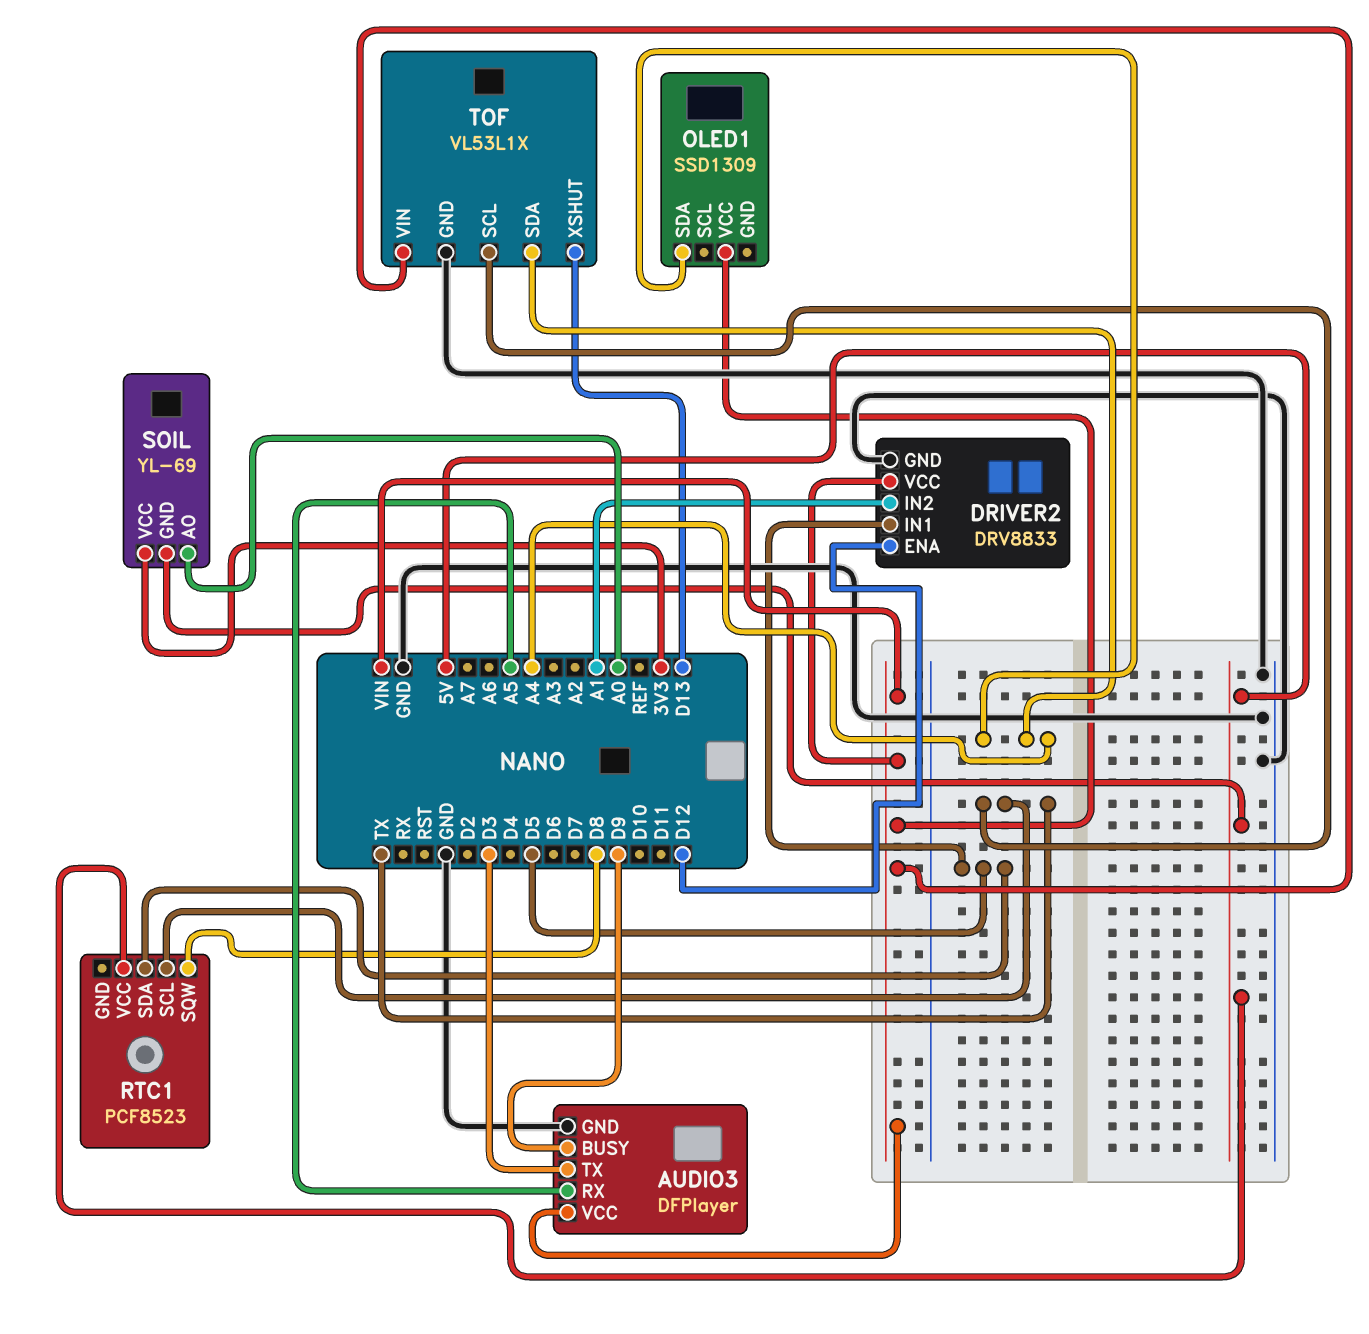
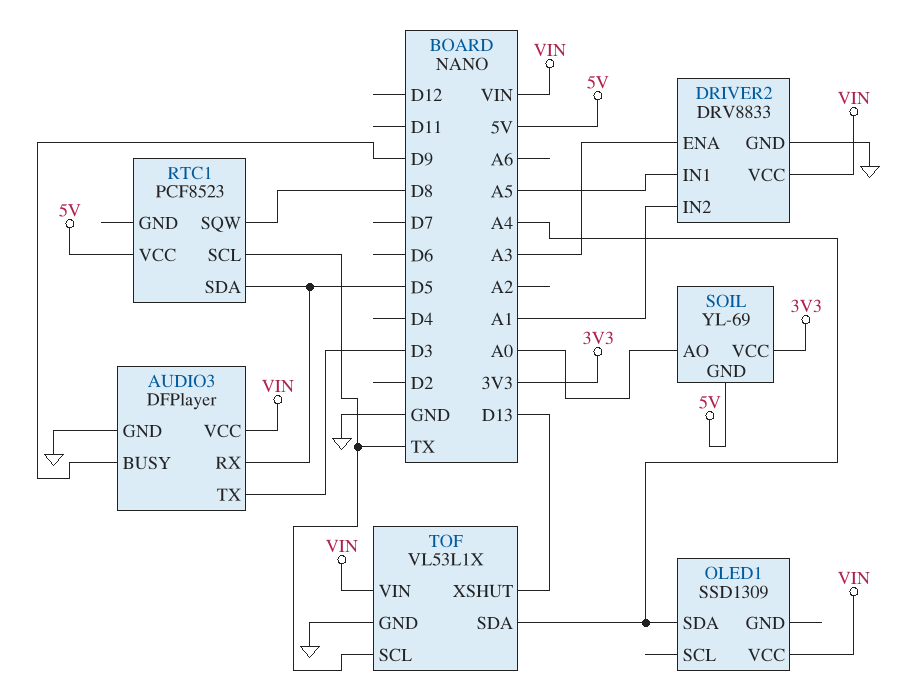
AUDIO3 pin RX: A5 -> D5
DRIVER2 pin ENA: D12 -> A3
DRIVER2 pin IN1: D5 -> A5

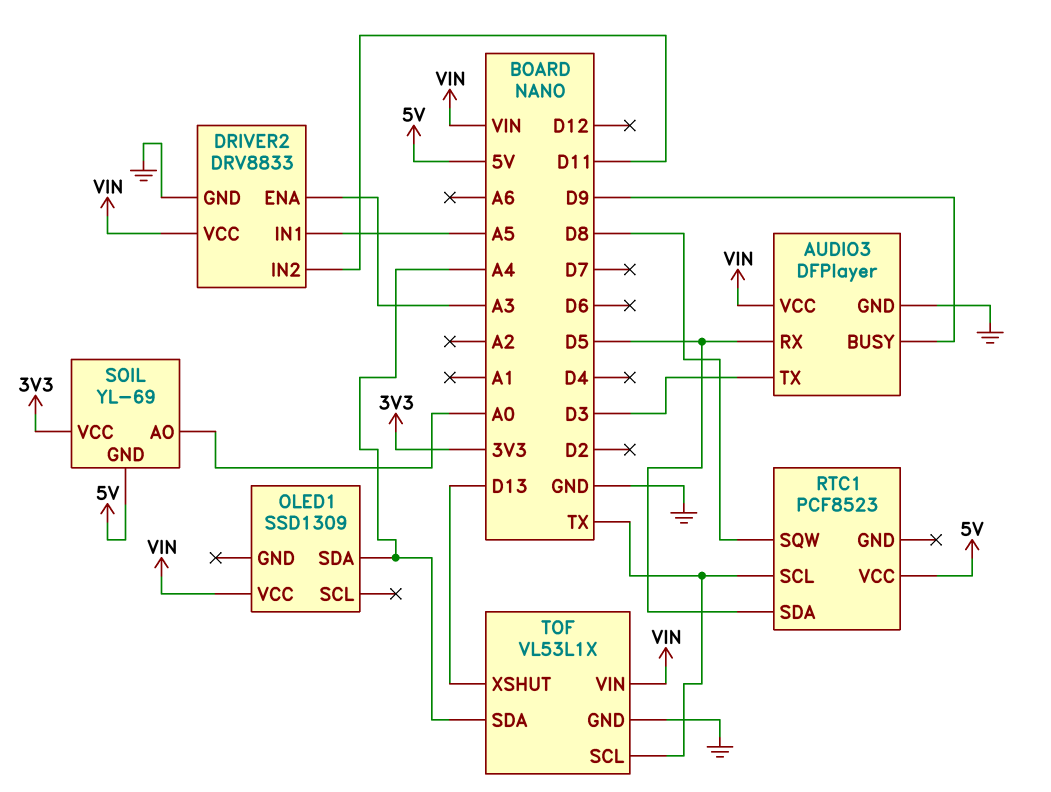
DRIVER2 pin IN2: A1 -> D11

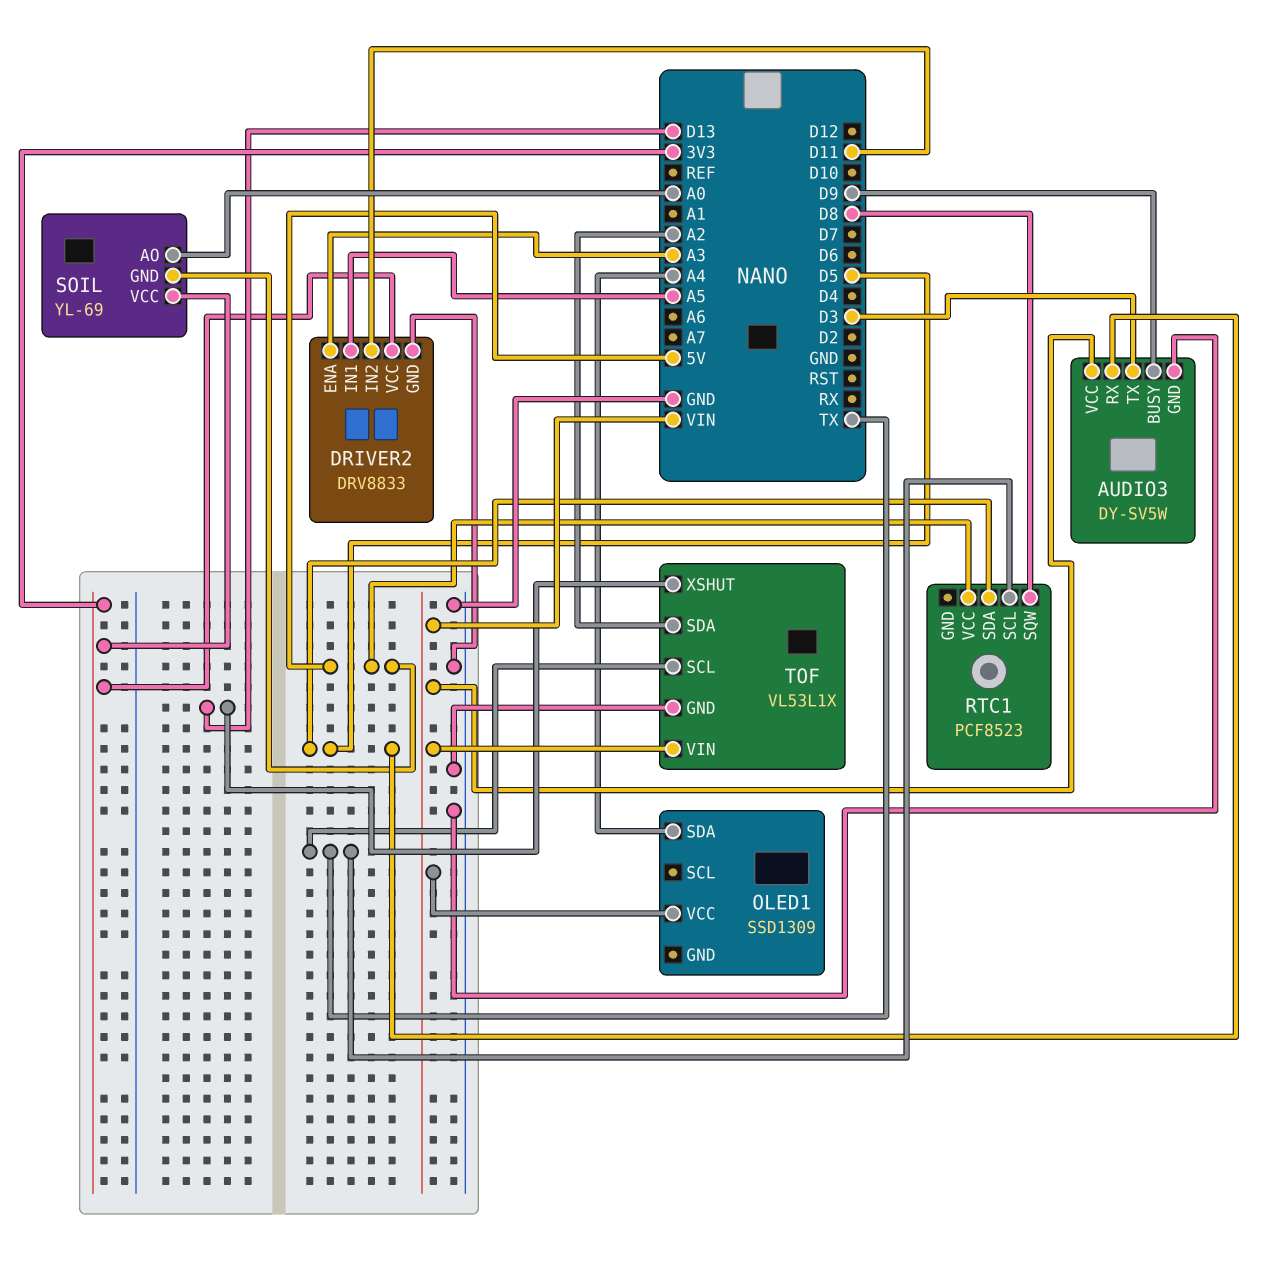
AUDIO3: DFPlayer -> DY-SV5W
DRIVER2 pin VCC: VIN -> 3V3
TOF pin SDA: A4 -> A2

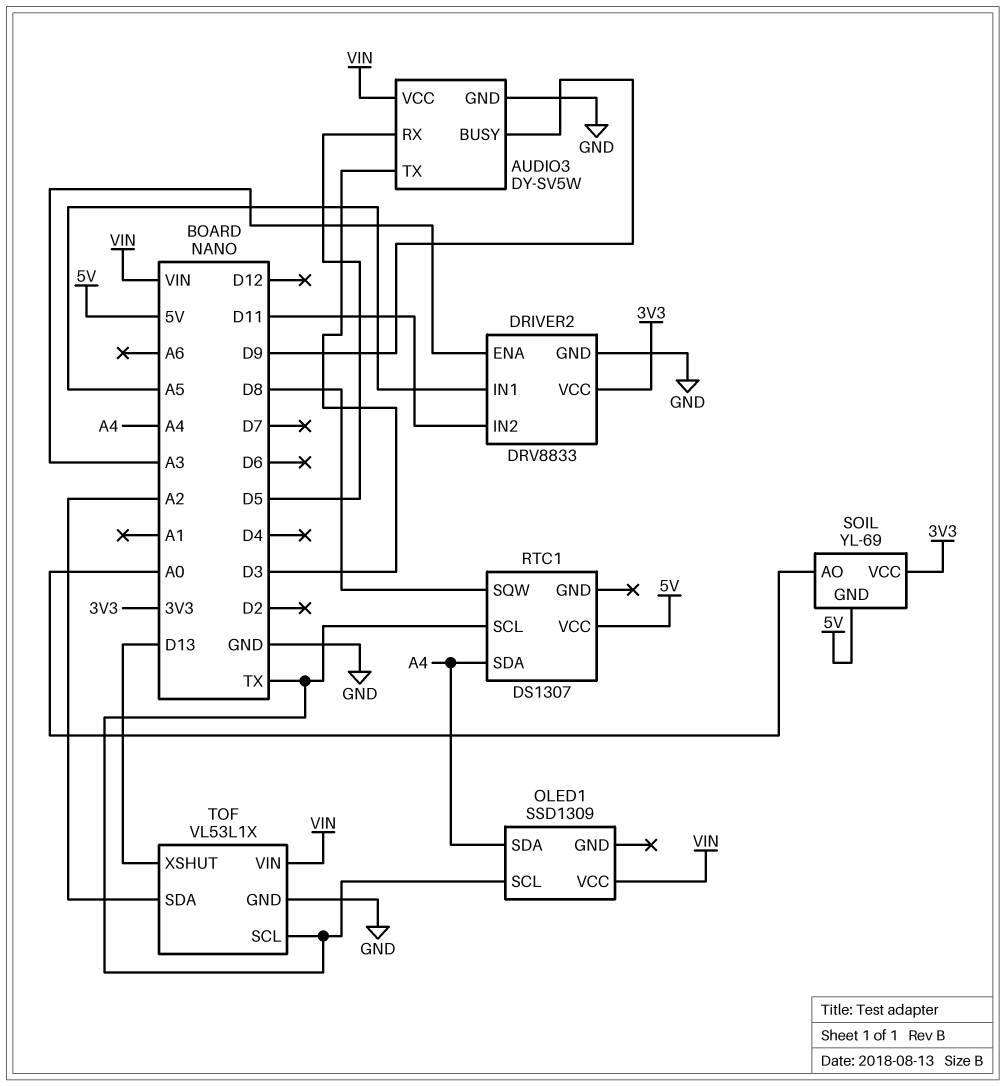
OLED1 pin SCL: none -> TX
RTC1: PCF8523 -> DS1307
RTC1 pin SDA: D5 -> A4

